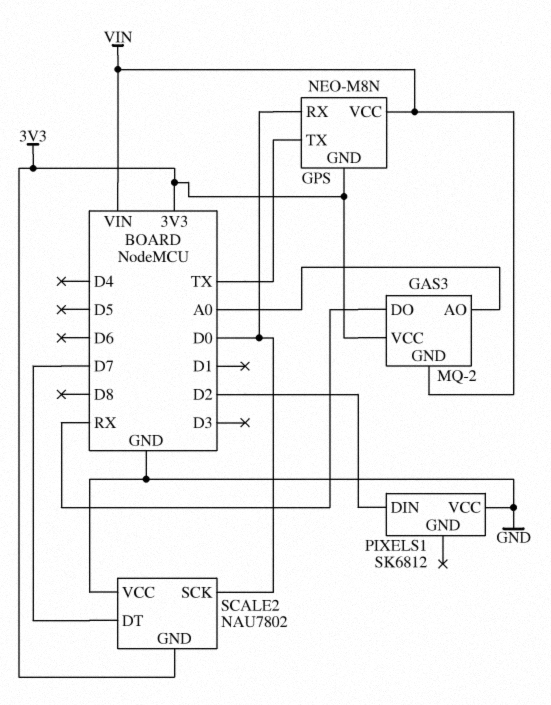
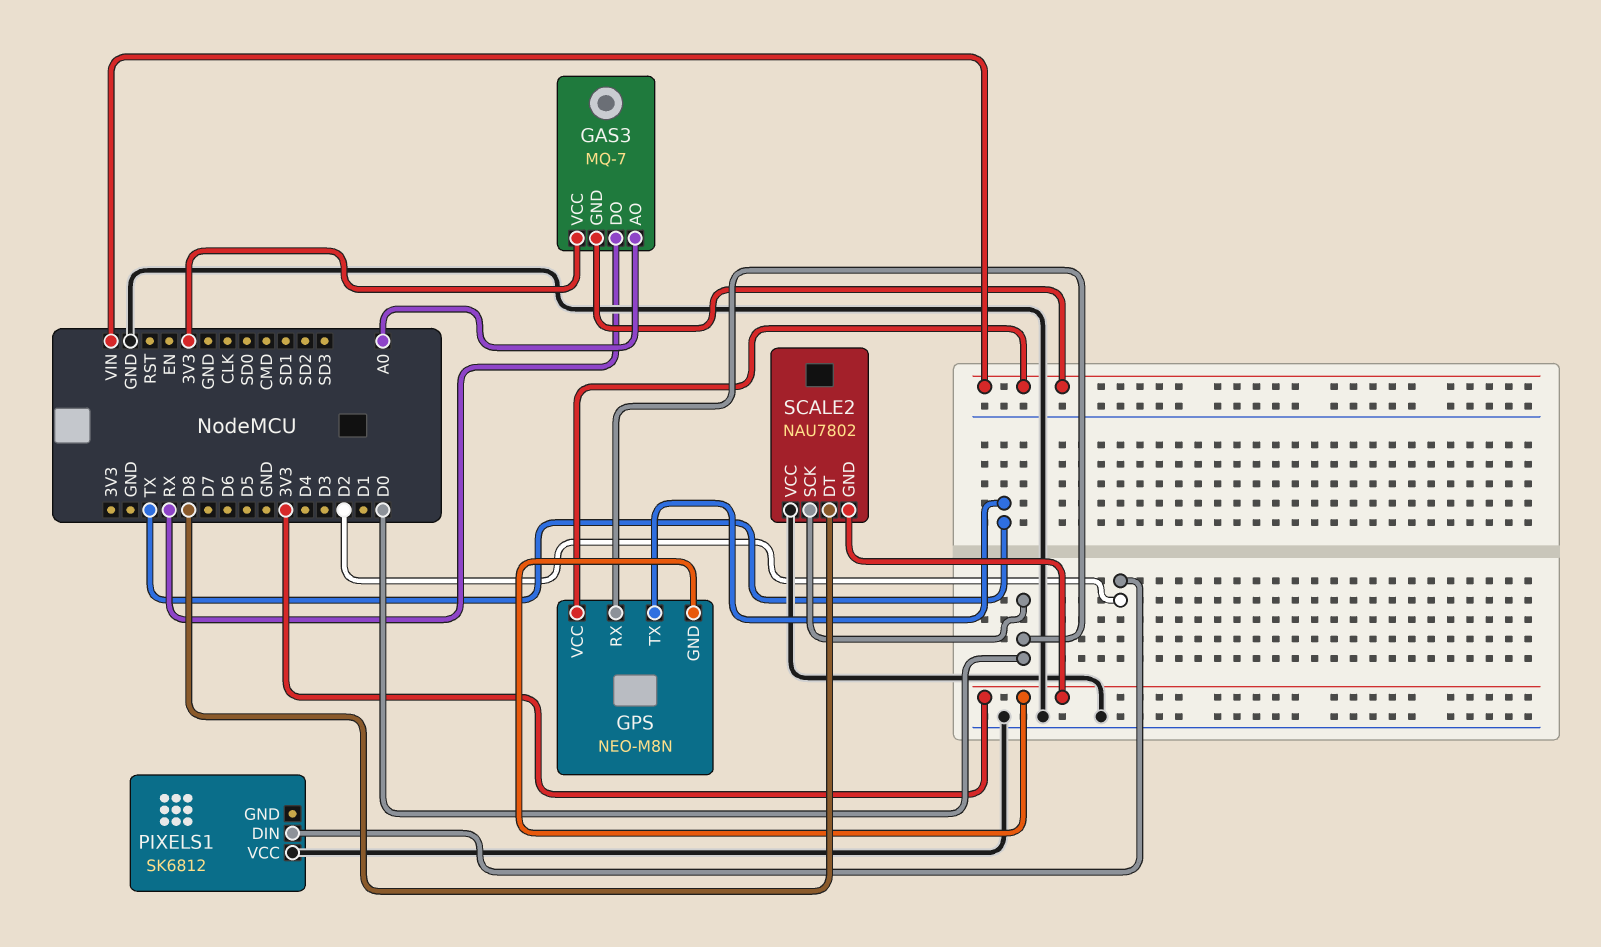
GAS3: MQ-2 -> MQ-7
SCALE2 pin DT: D7 -> D8

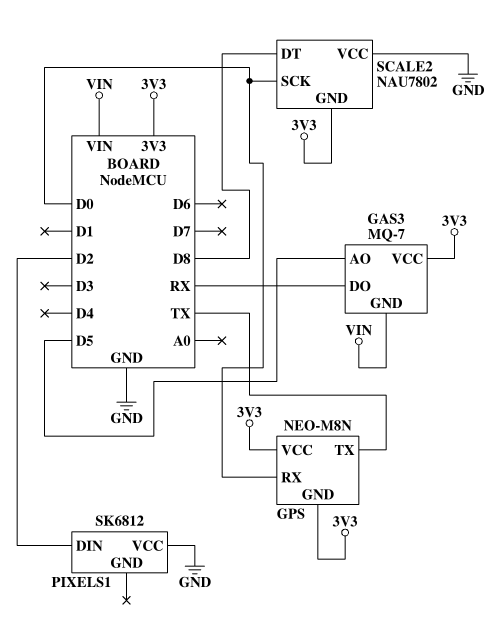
GAS3 pin AO: A0 -> D5
GPS pin VCC: VIN -> 3V3

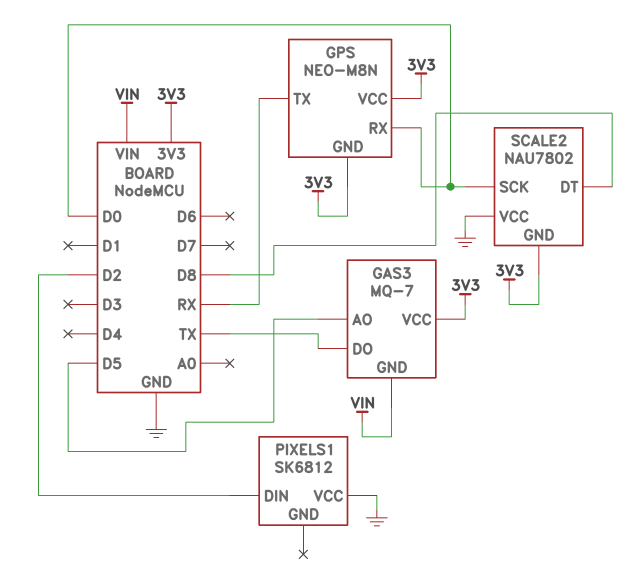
GAS3 pin DO: RX -> TX
GPS pin TX: TX -> RX

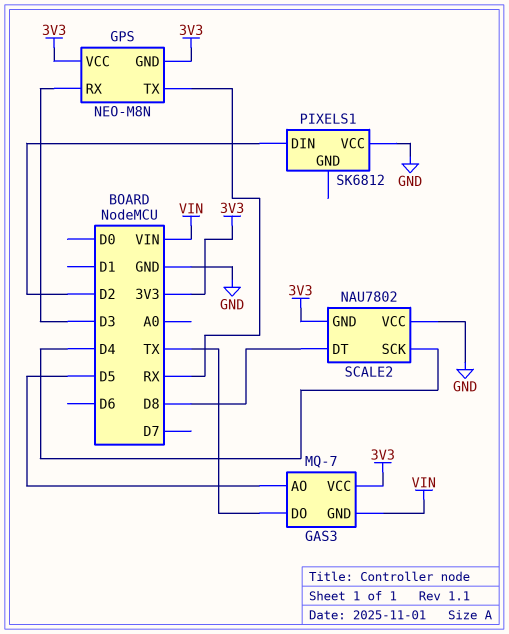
GPS pin RX: D0 -> D3
SCALE2 pin SCK: D0 -> D4

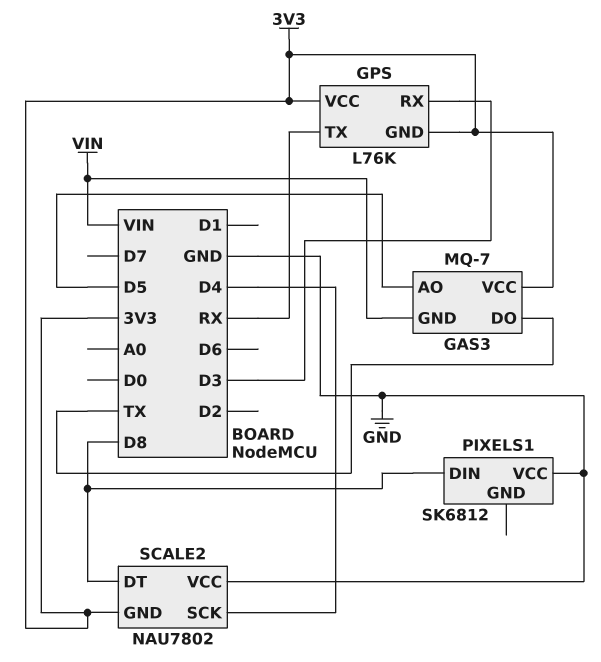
GPS: NEO-M8N -> L76K
PIXELS1 pin DIN: D2 -> D8

